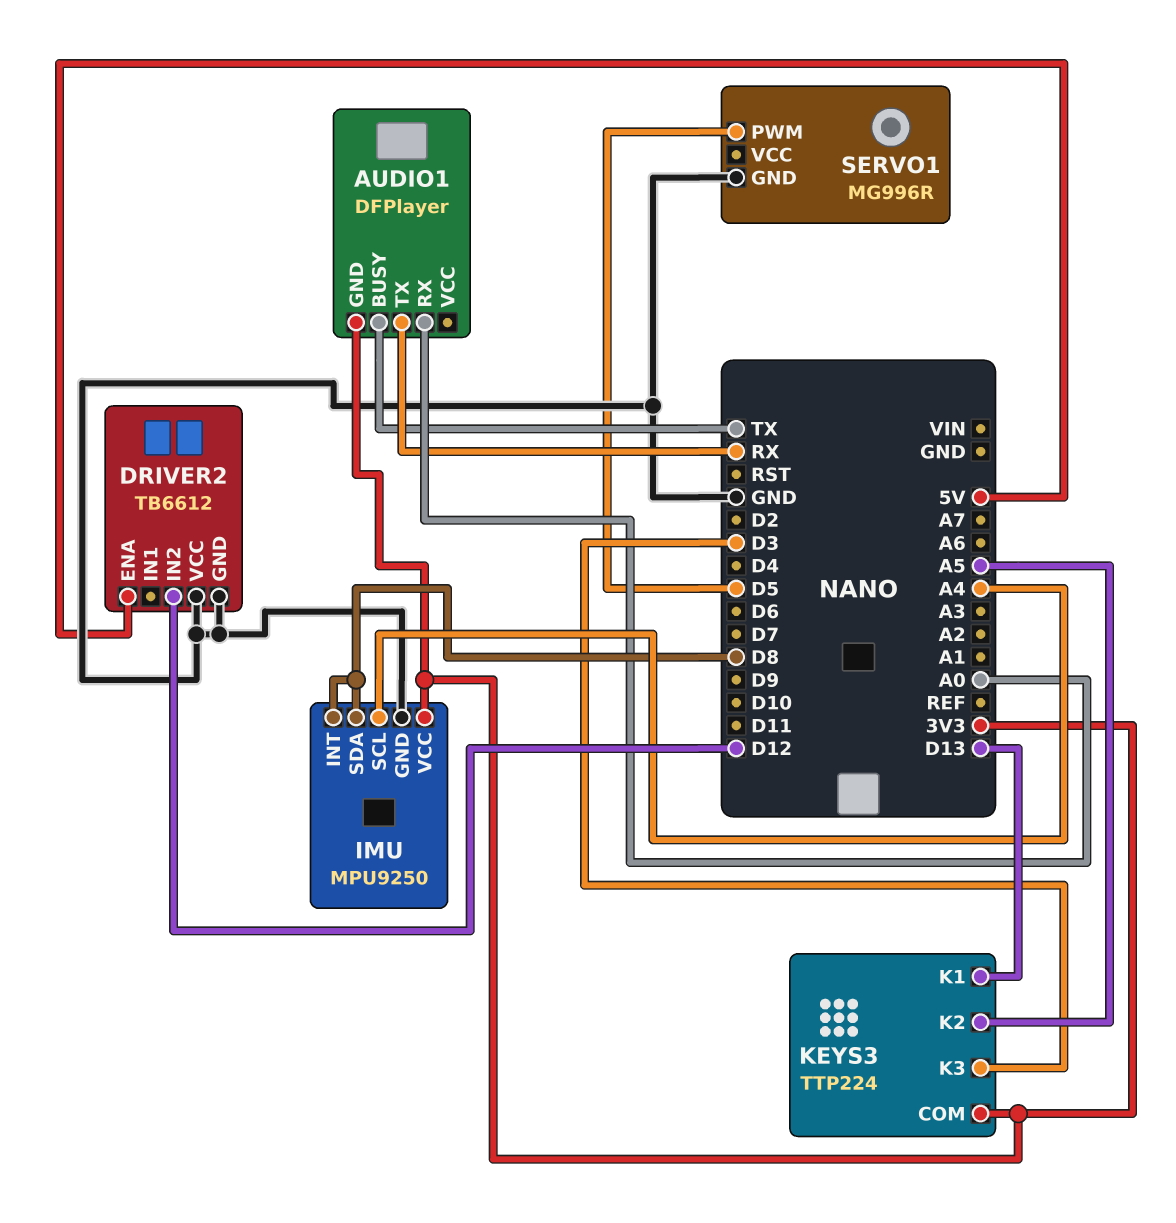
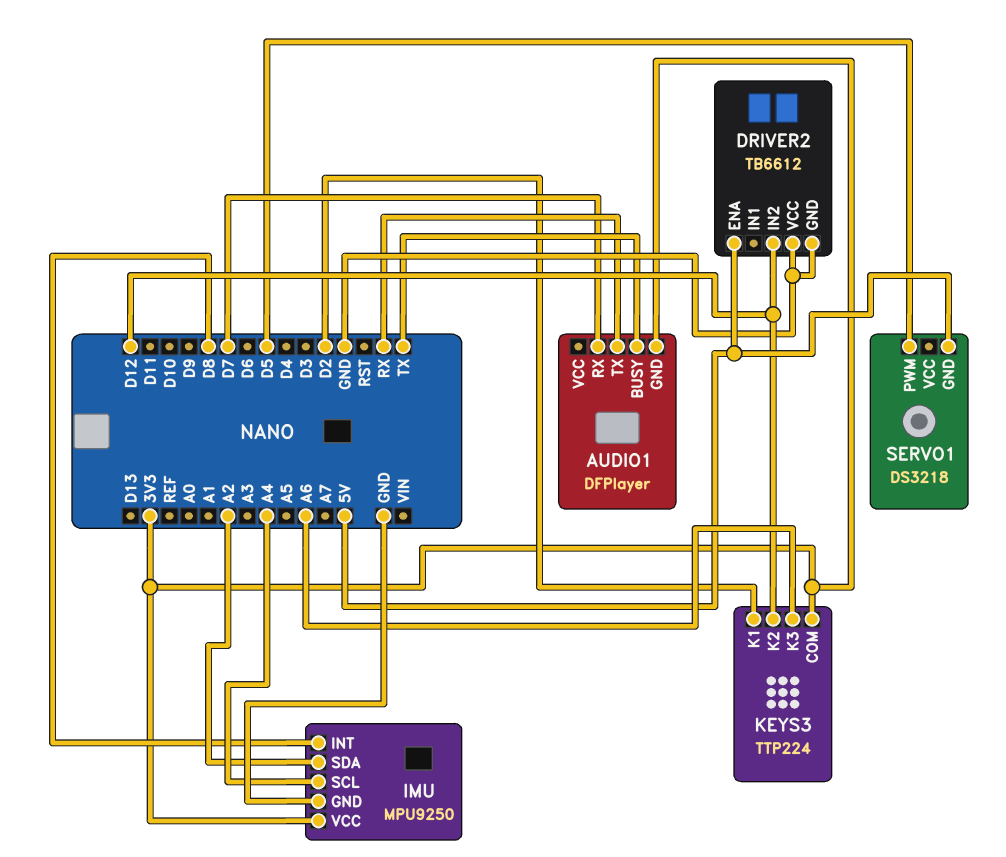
AUDIO1 pin RX: A0 -> D7
IMU pin SDA: D8 -> A2
KEYS3 pin K1: D13 -> D2
KEYS3 pin K2: A5 -> D12
KEYS3 pin K3: D3 -> A6
SERVO1: MG996R -> DS3218
SERVO1 pin GND: GND -> 5V

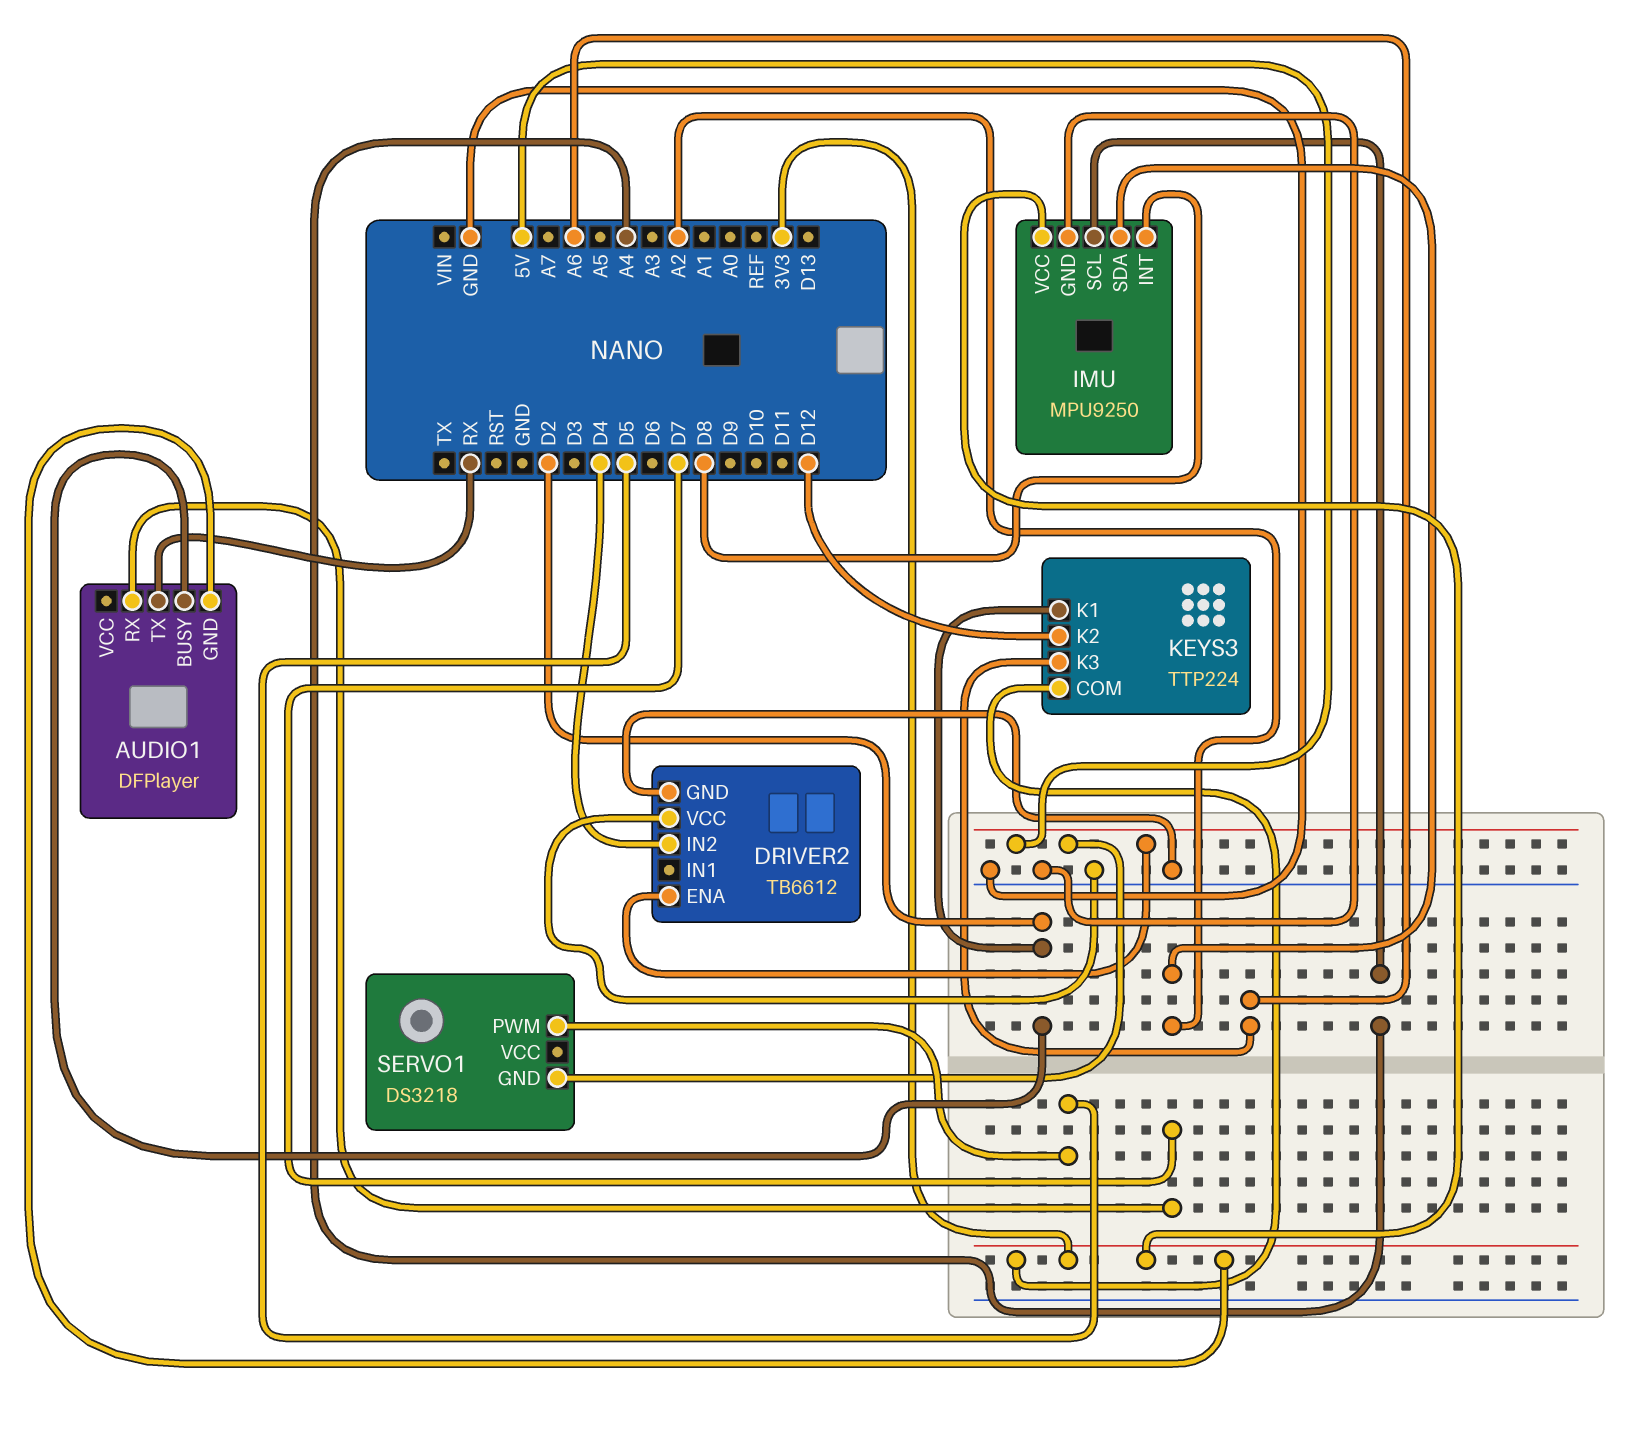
AUDIO1 pin BUSY: TX -> D2
DRIVER2 pin IN2: D12 -> D4

